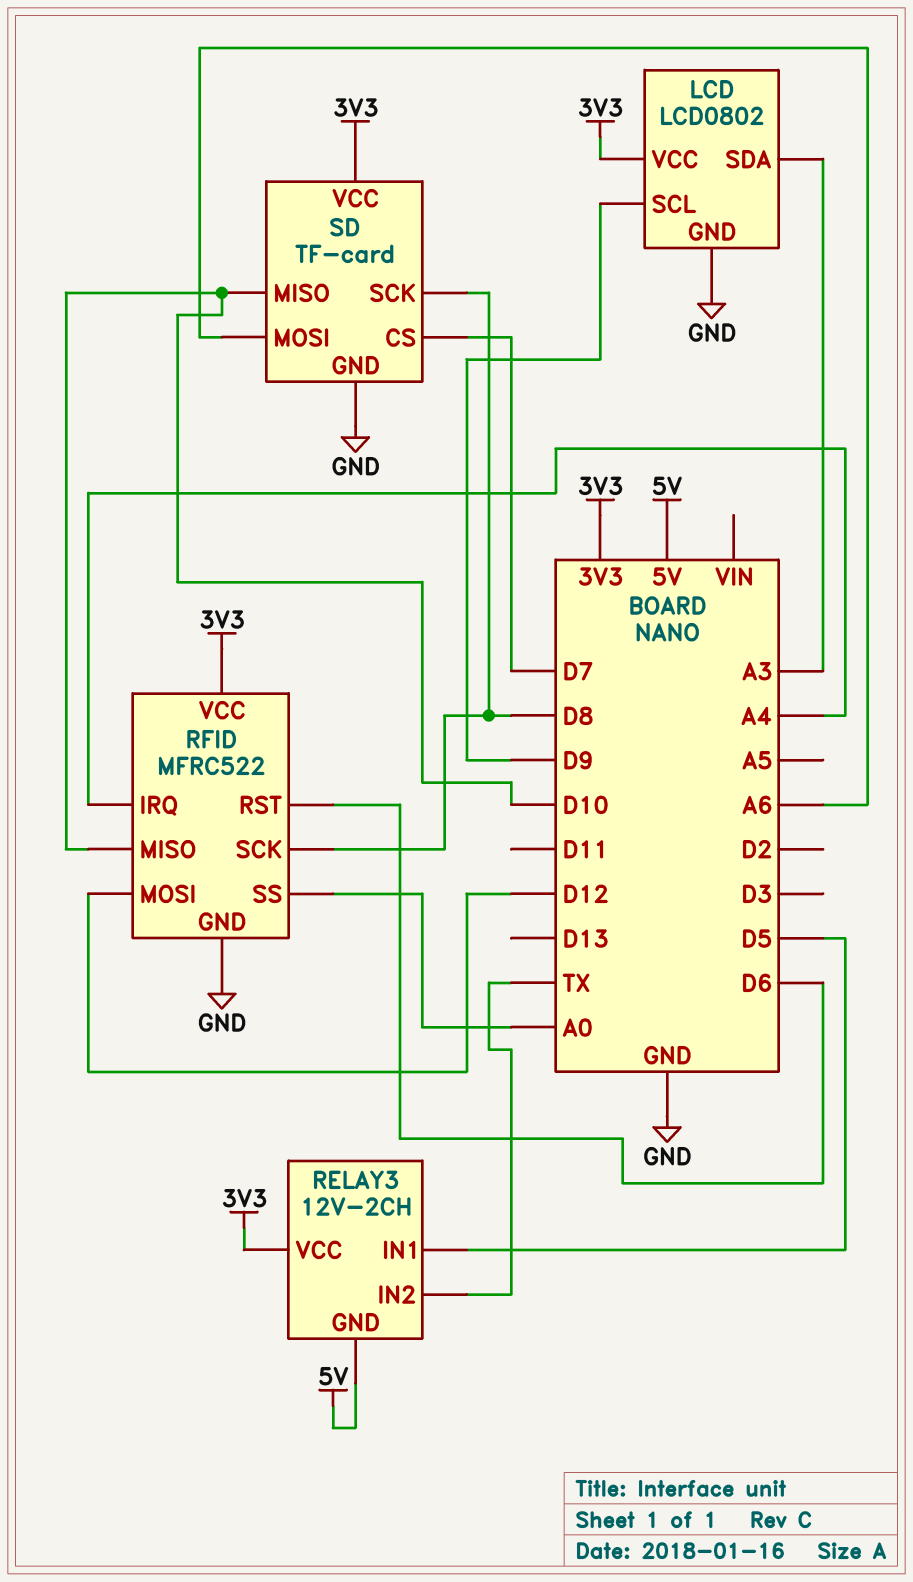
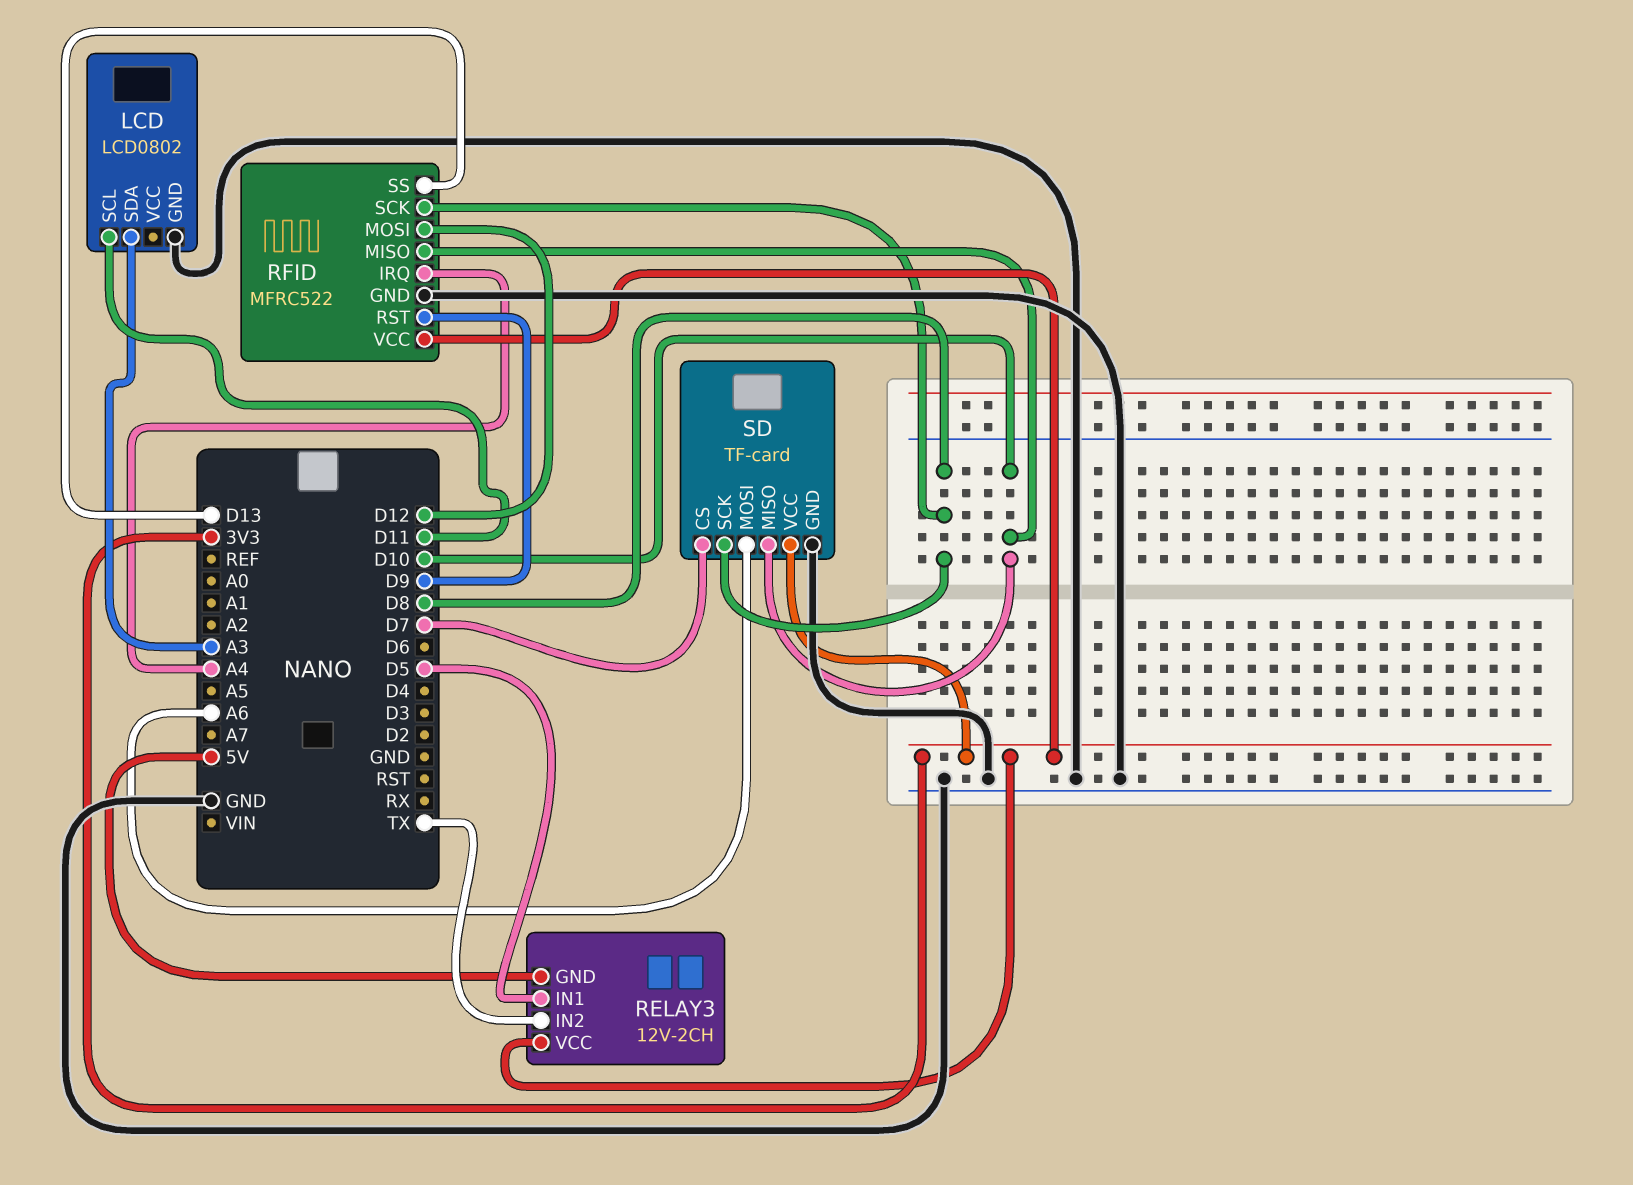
LCD pin SCL: D9 -> D11
LCD pin VCC: 3V3 -> none
RFID pin RST: D6 -> D9
RFID pin SS: A0 -> D13

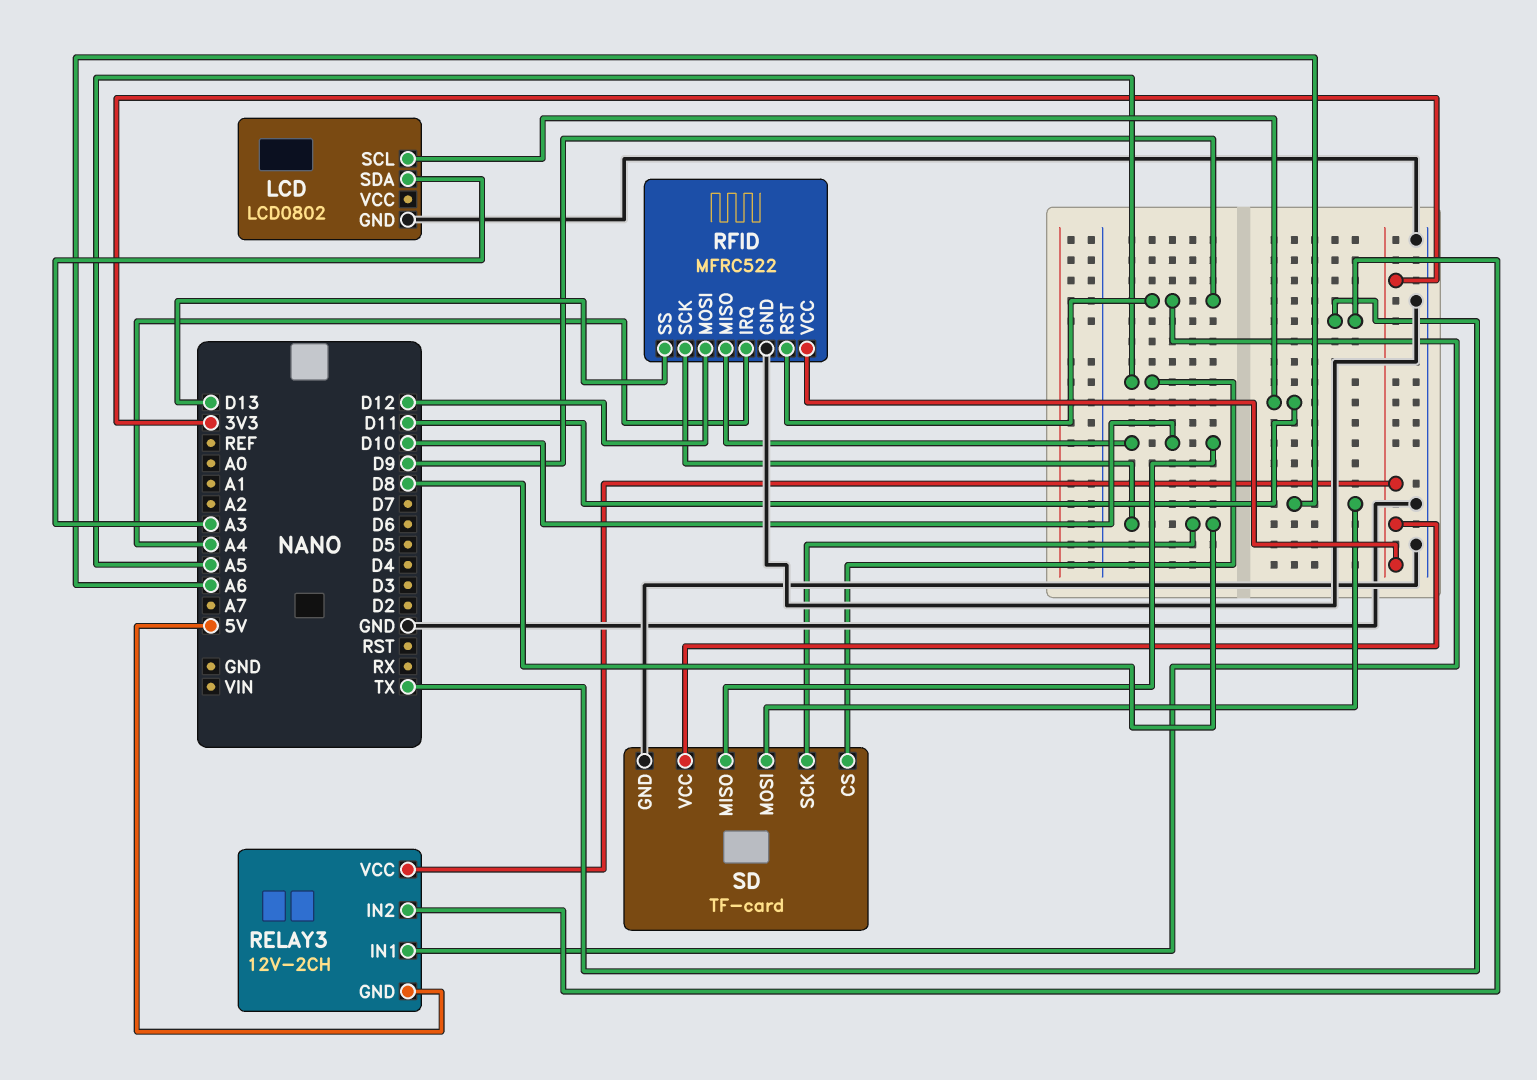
RELAY3 pin IN1: D5 -> D9
SD pin CS: D7 -> A5

